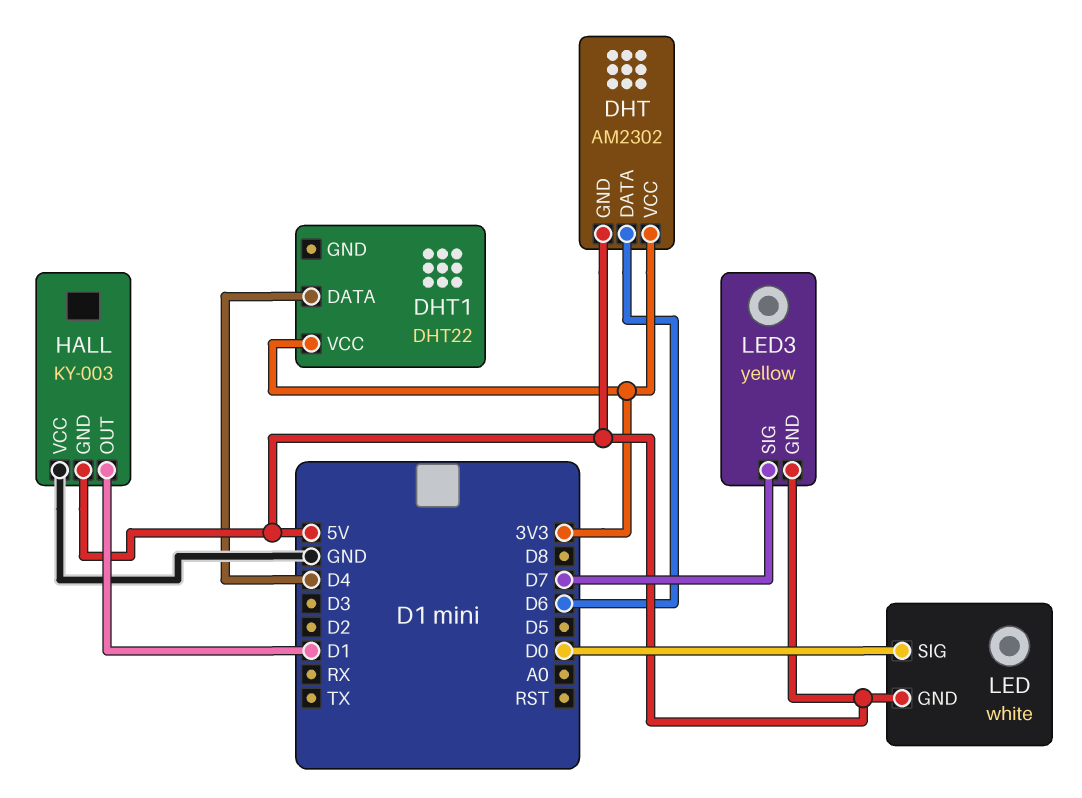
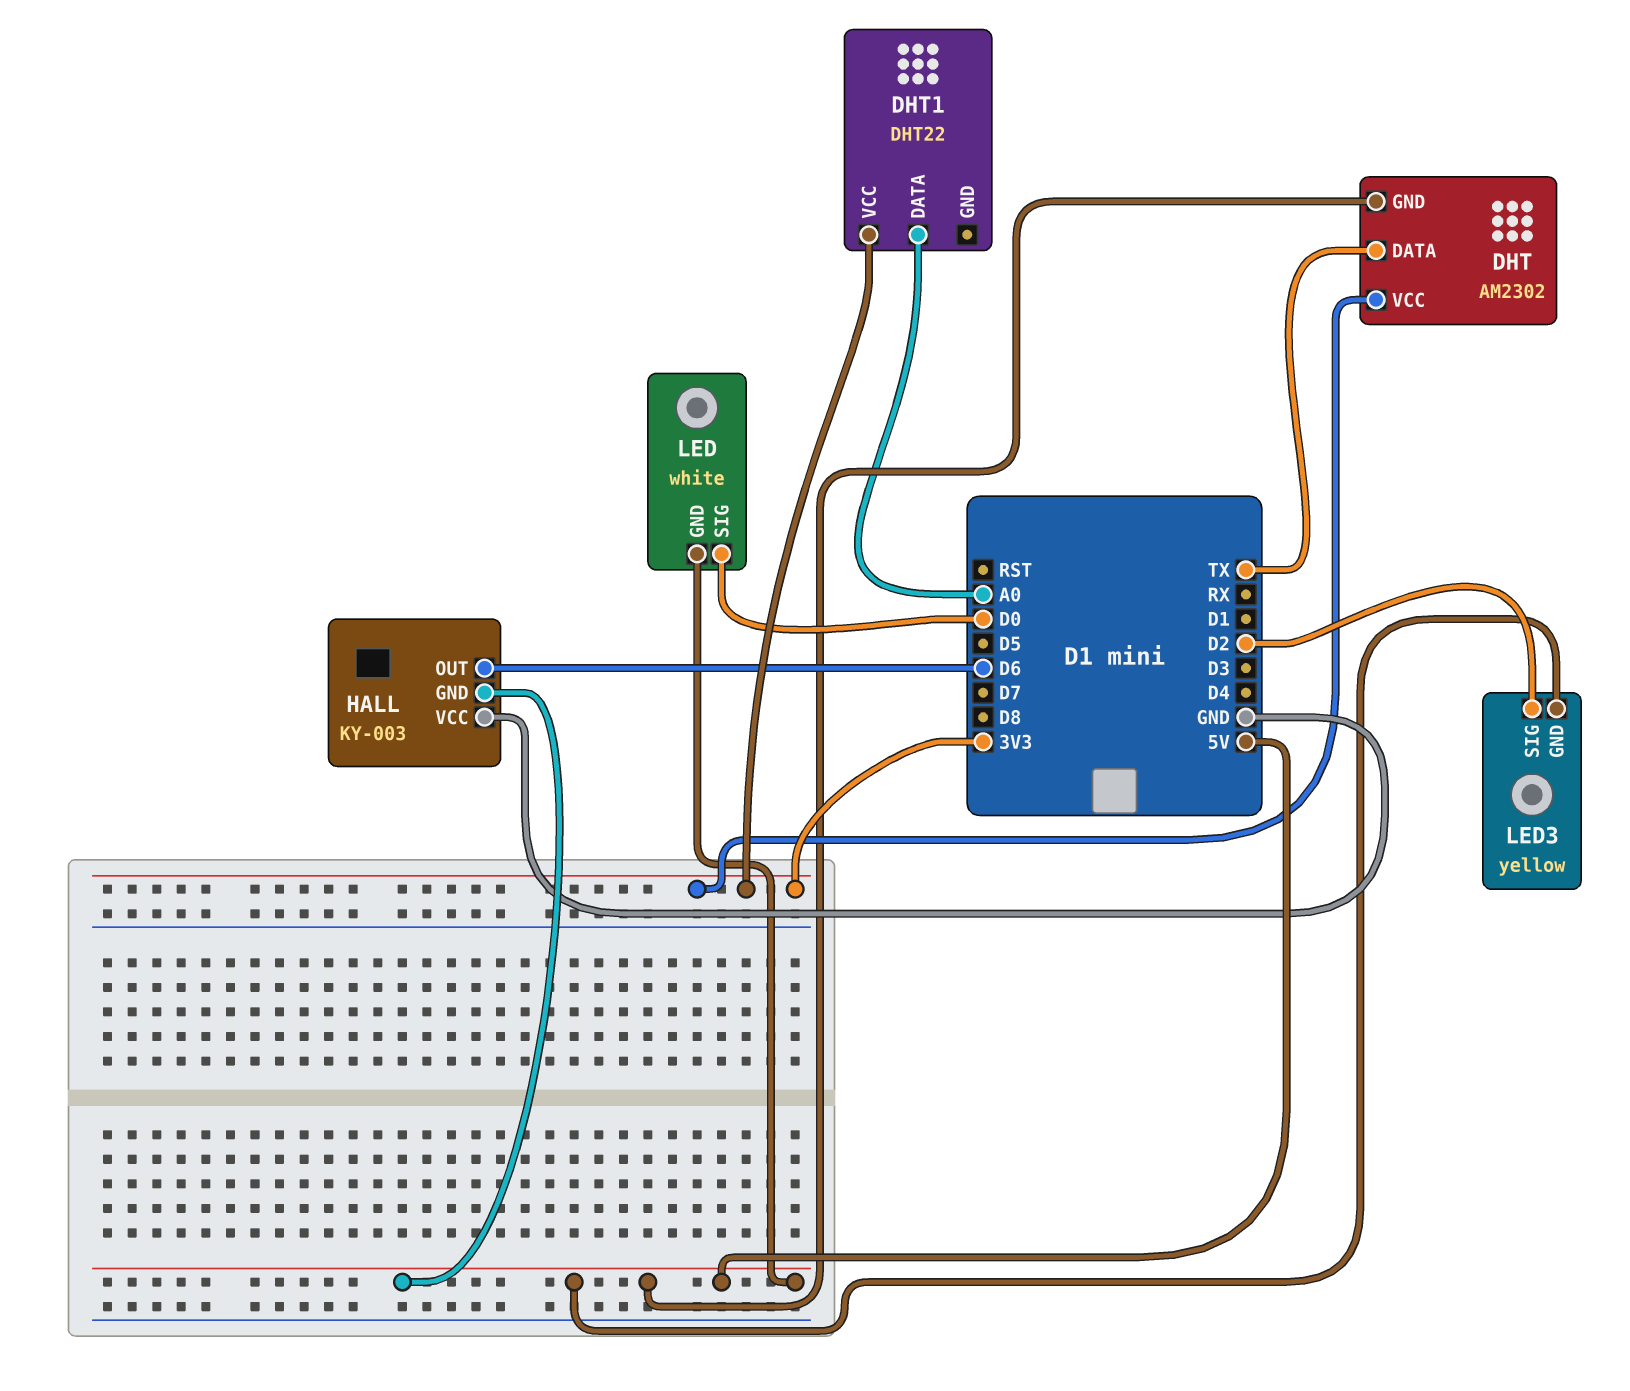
DHT pin DATA: D6 -> TX
DHT1 pin DATA: D4 -> A0
HALL pin OUT: D1 -> D6
LED3 pin SIG: D7 -> D2

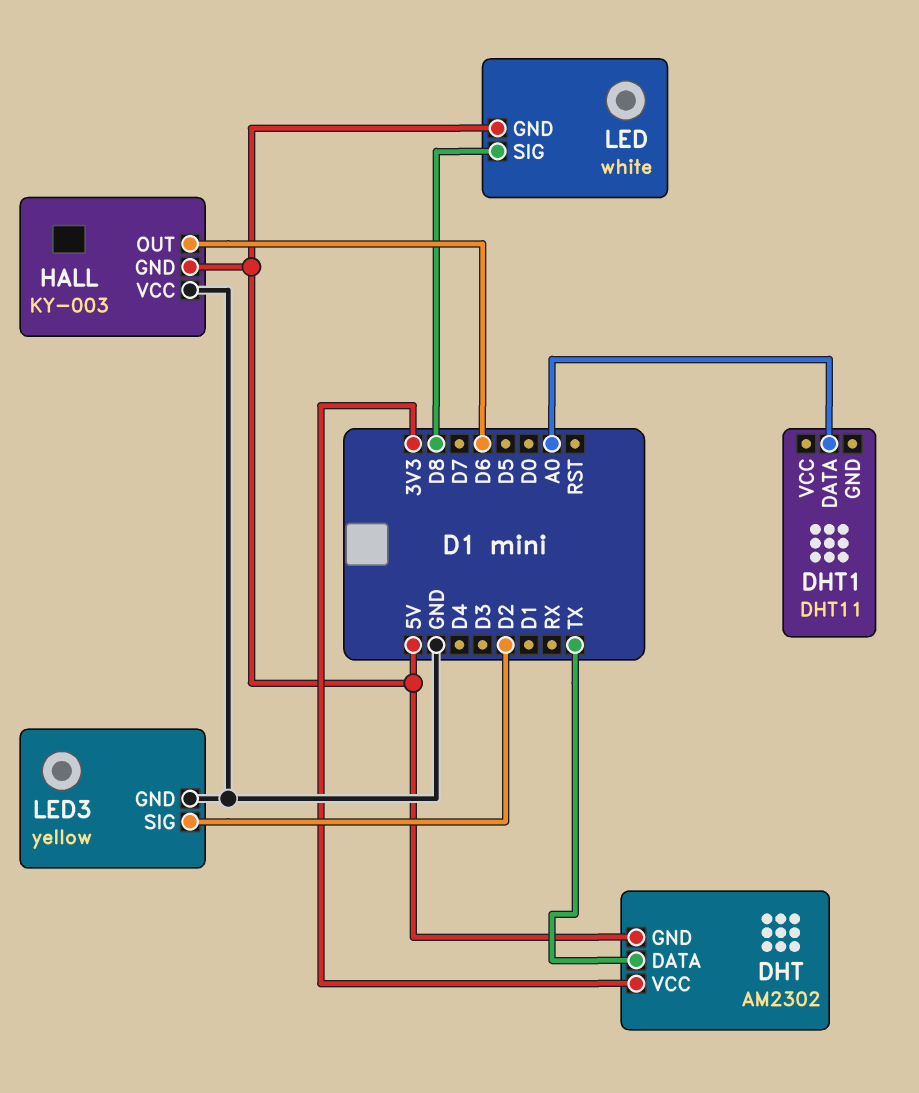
DHT1: DHT22 -> DHT11
DHT1 pin VCC: 3V3 -> none
LED pin SIG: D0 -> D8
LED3 pin GND: 5V -> GND

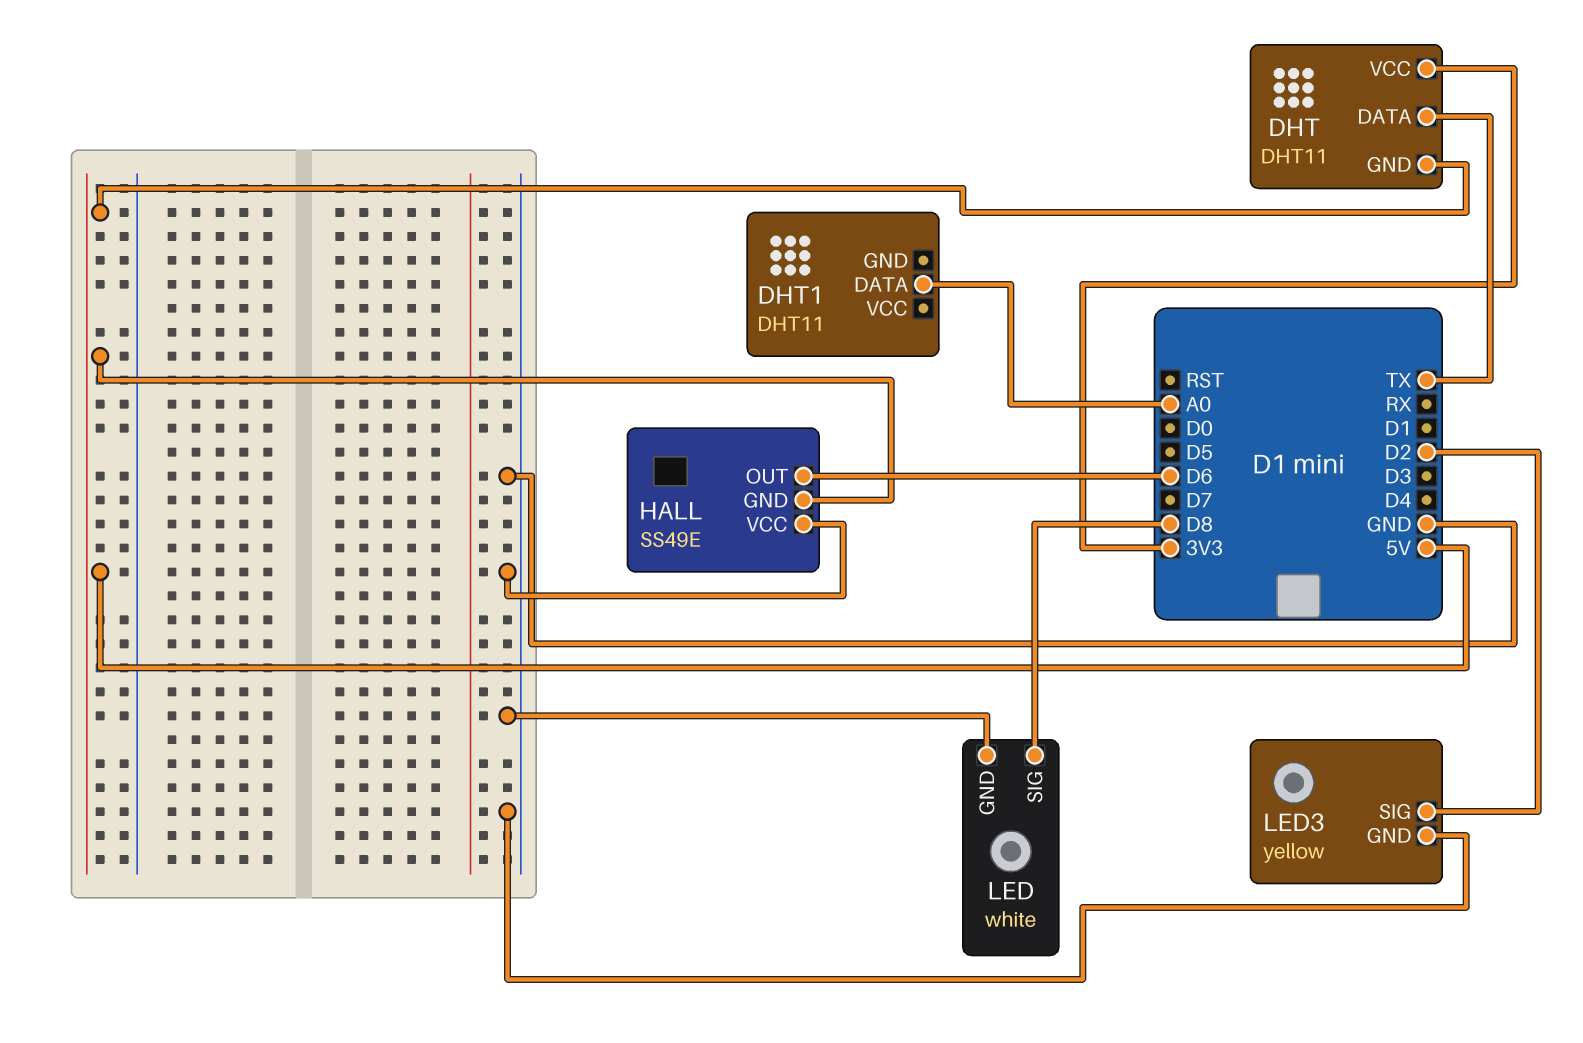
DHT: AM2302 -> DHT11
HALL: KY-003 -> SS49E
LED pin GND: 5V -> GND

